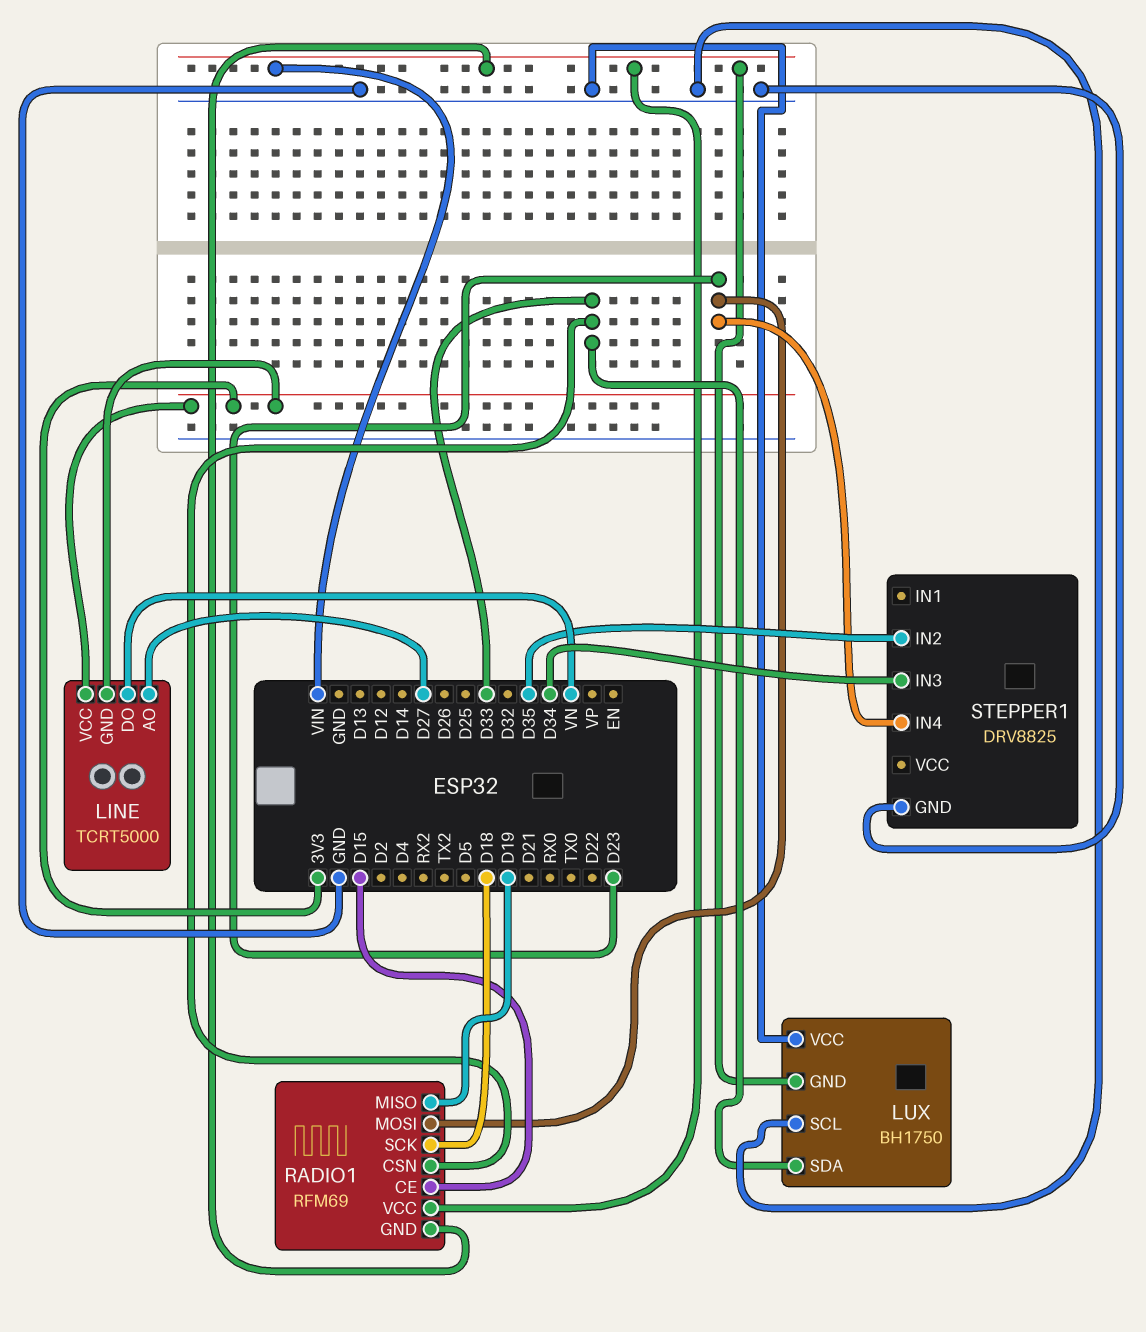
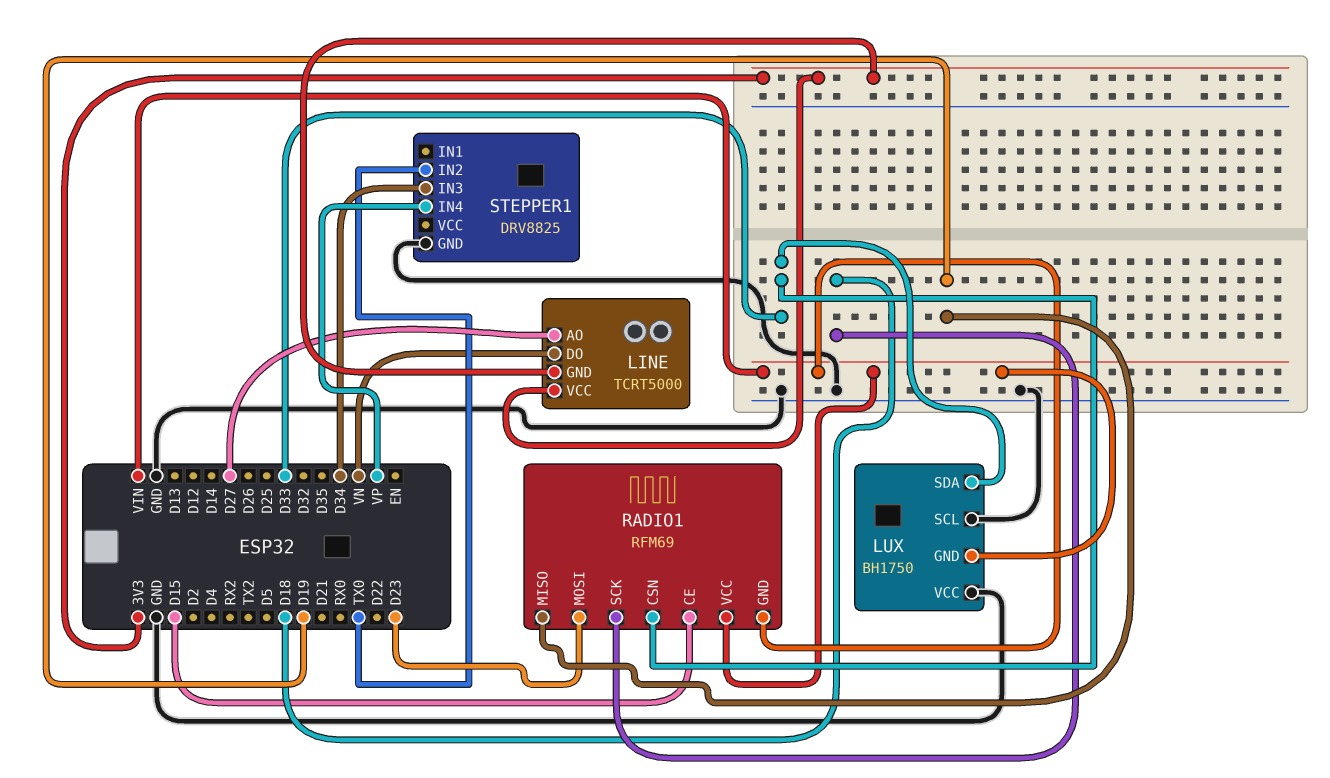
STEPPER1 pin IN2: D35 -> TX0
STEPPER1 pin IN4: D23 -> VP

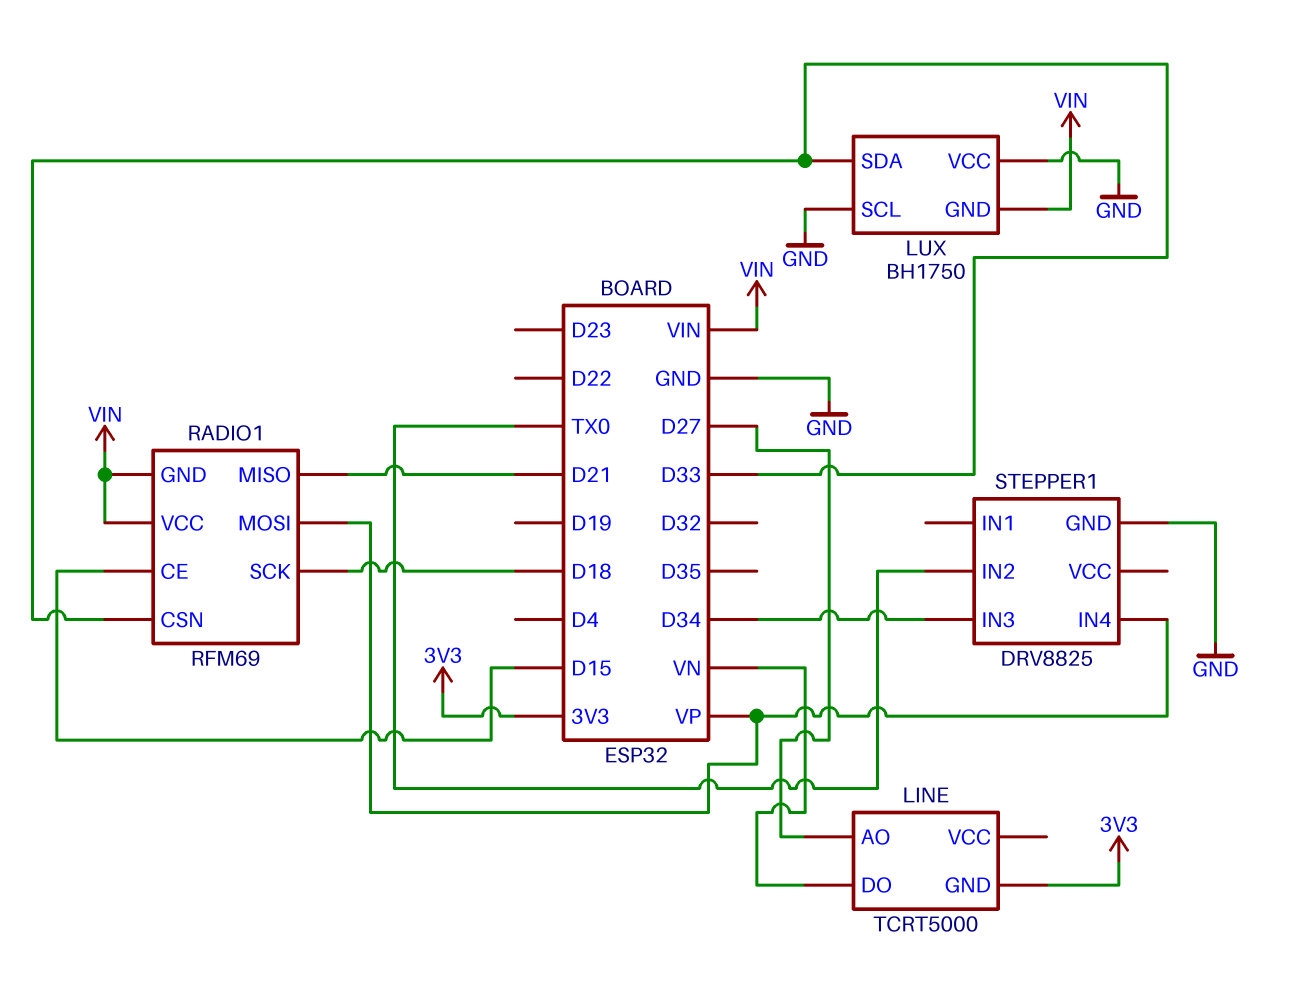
LINE pin VCC: 3V3 -> none
RADIO1 pin MISO: D19 -> D21
RADIO1 pin MOSI: D23 -> VP

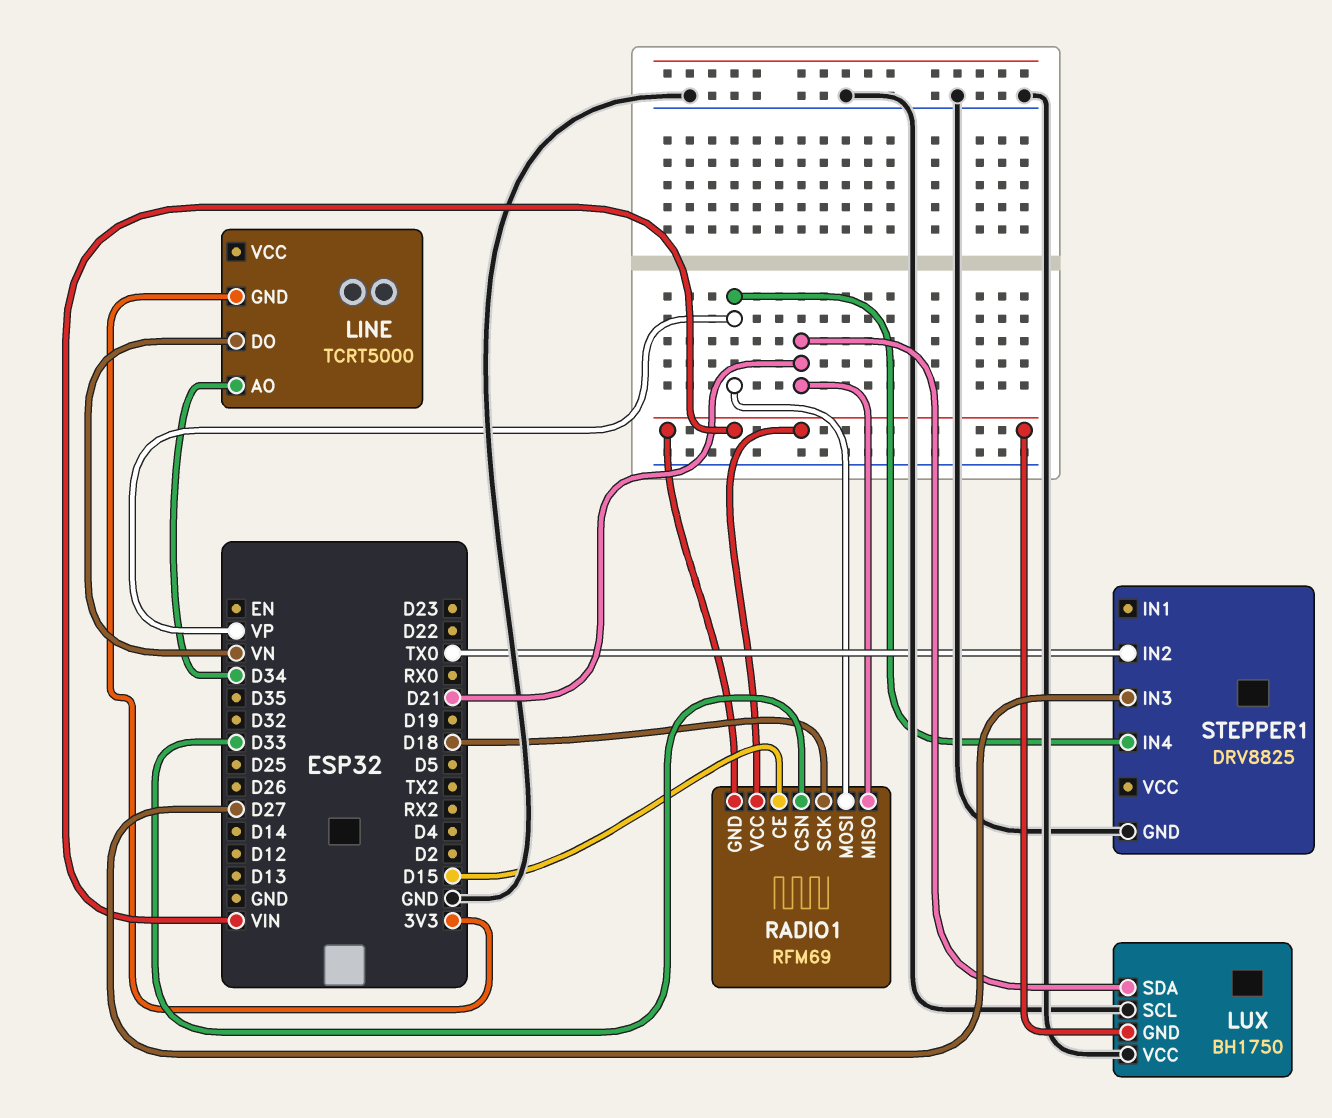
LINE pin AO: D27 -> D34
LUX pin SDA: D33 -> D21
STEPPER1 pin IN3: D34 -> D27

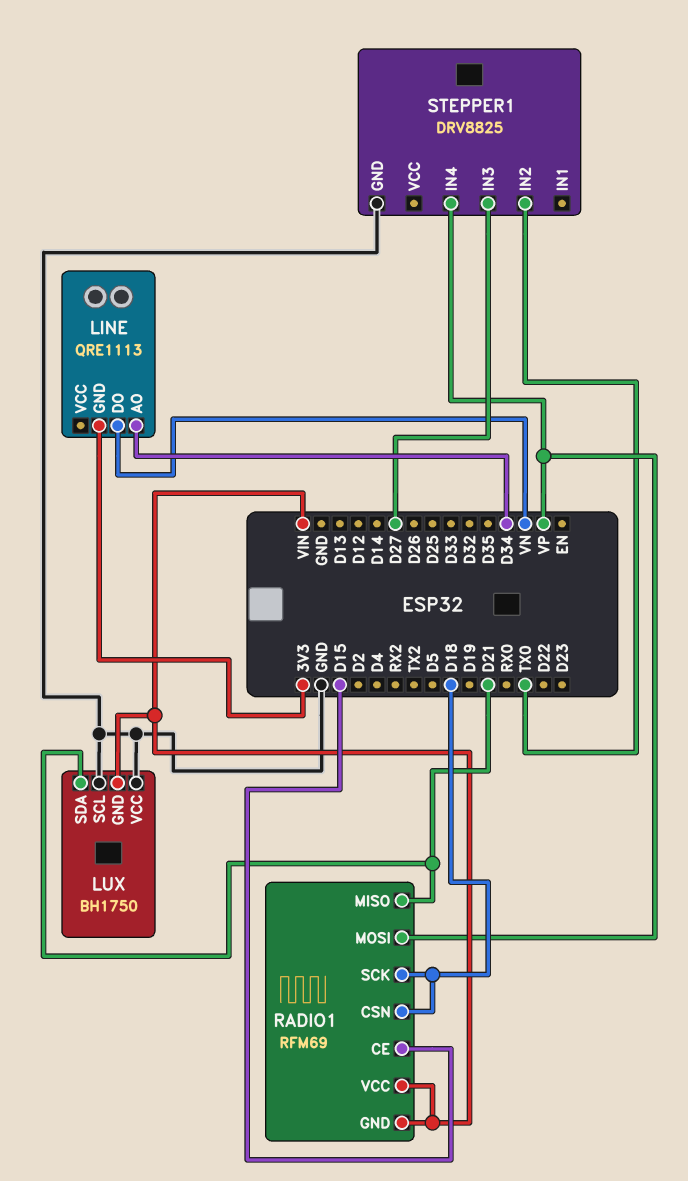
LINE: TCRT5000 -> QRE1113
RADIO1 pin CSN: D33 -> D18

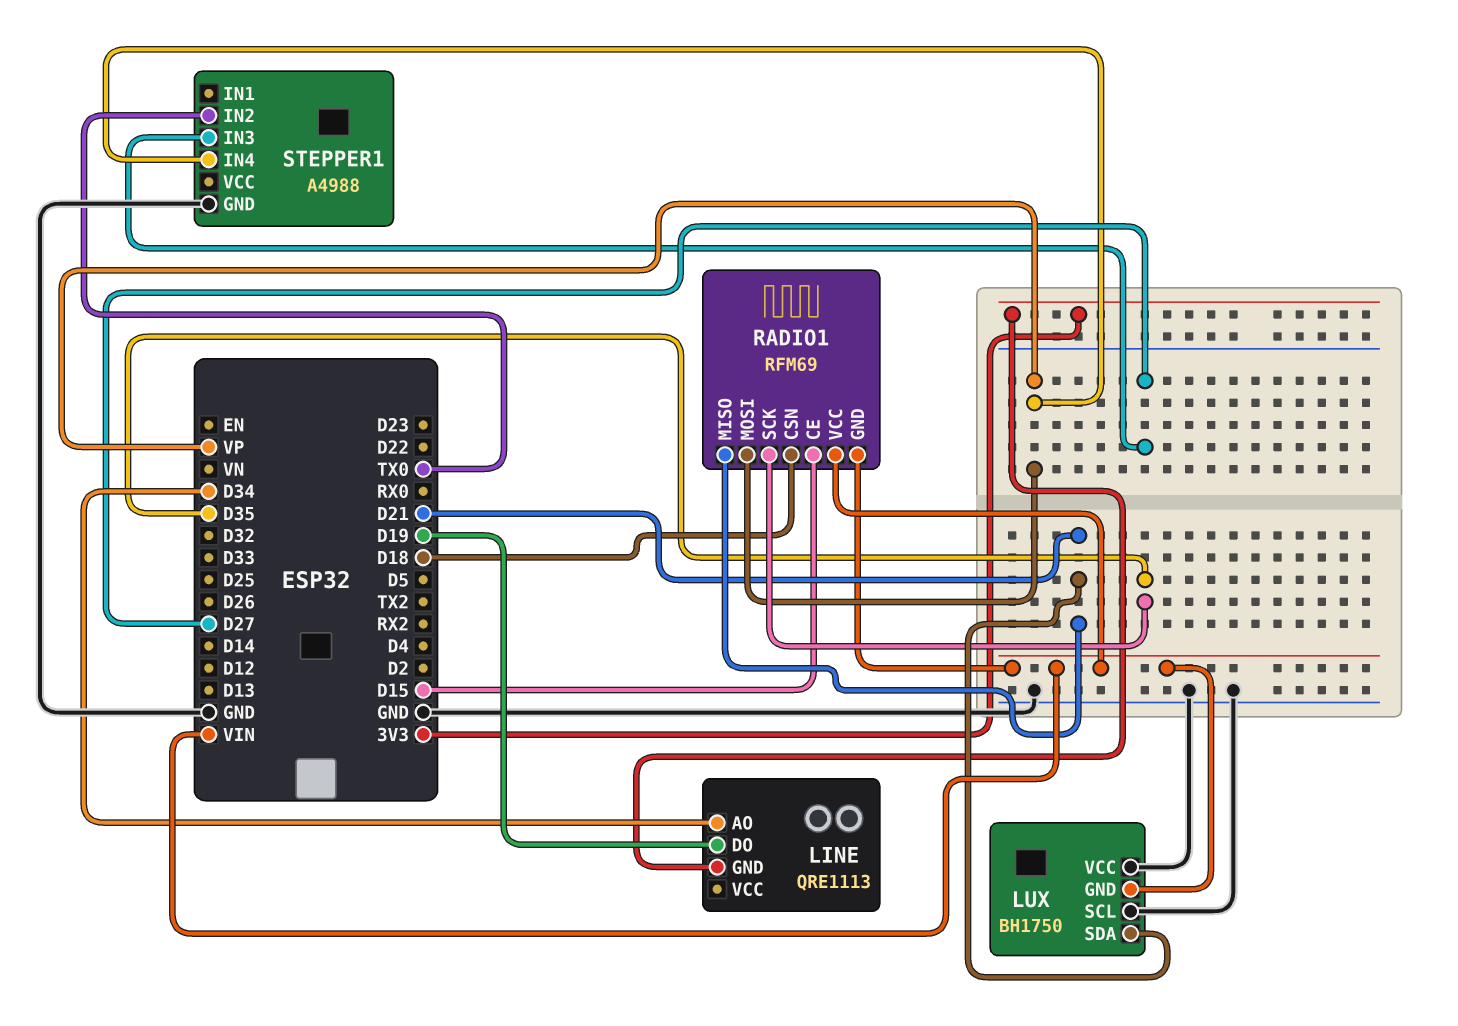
LINE pin DO: VN -> D19
RADIO1 pin SCK: D18 -> D35
STEPPER1: DRV8825 -> A4988

